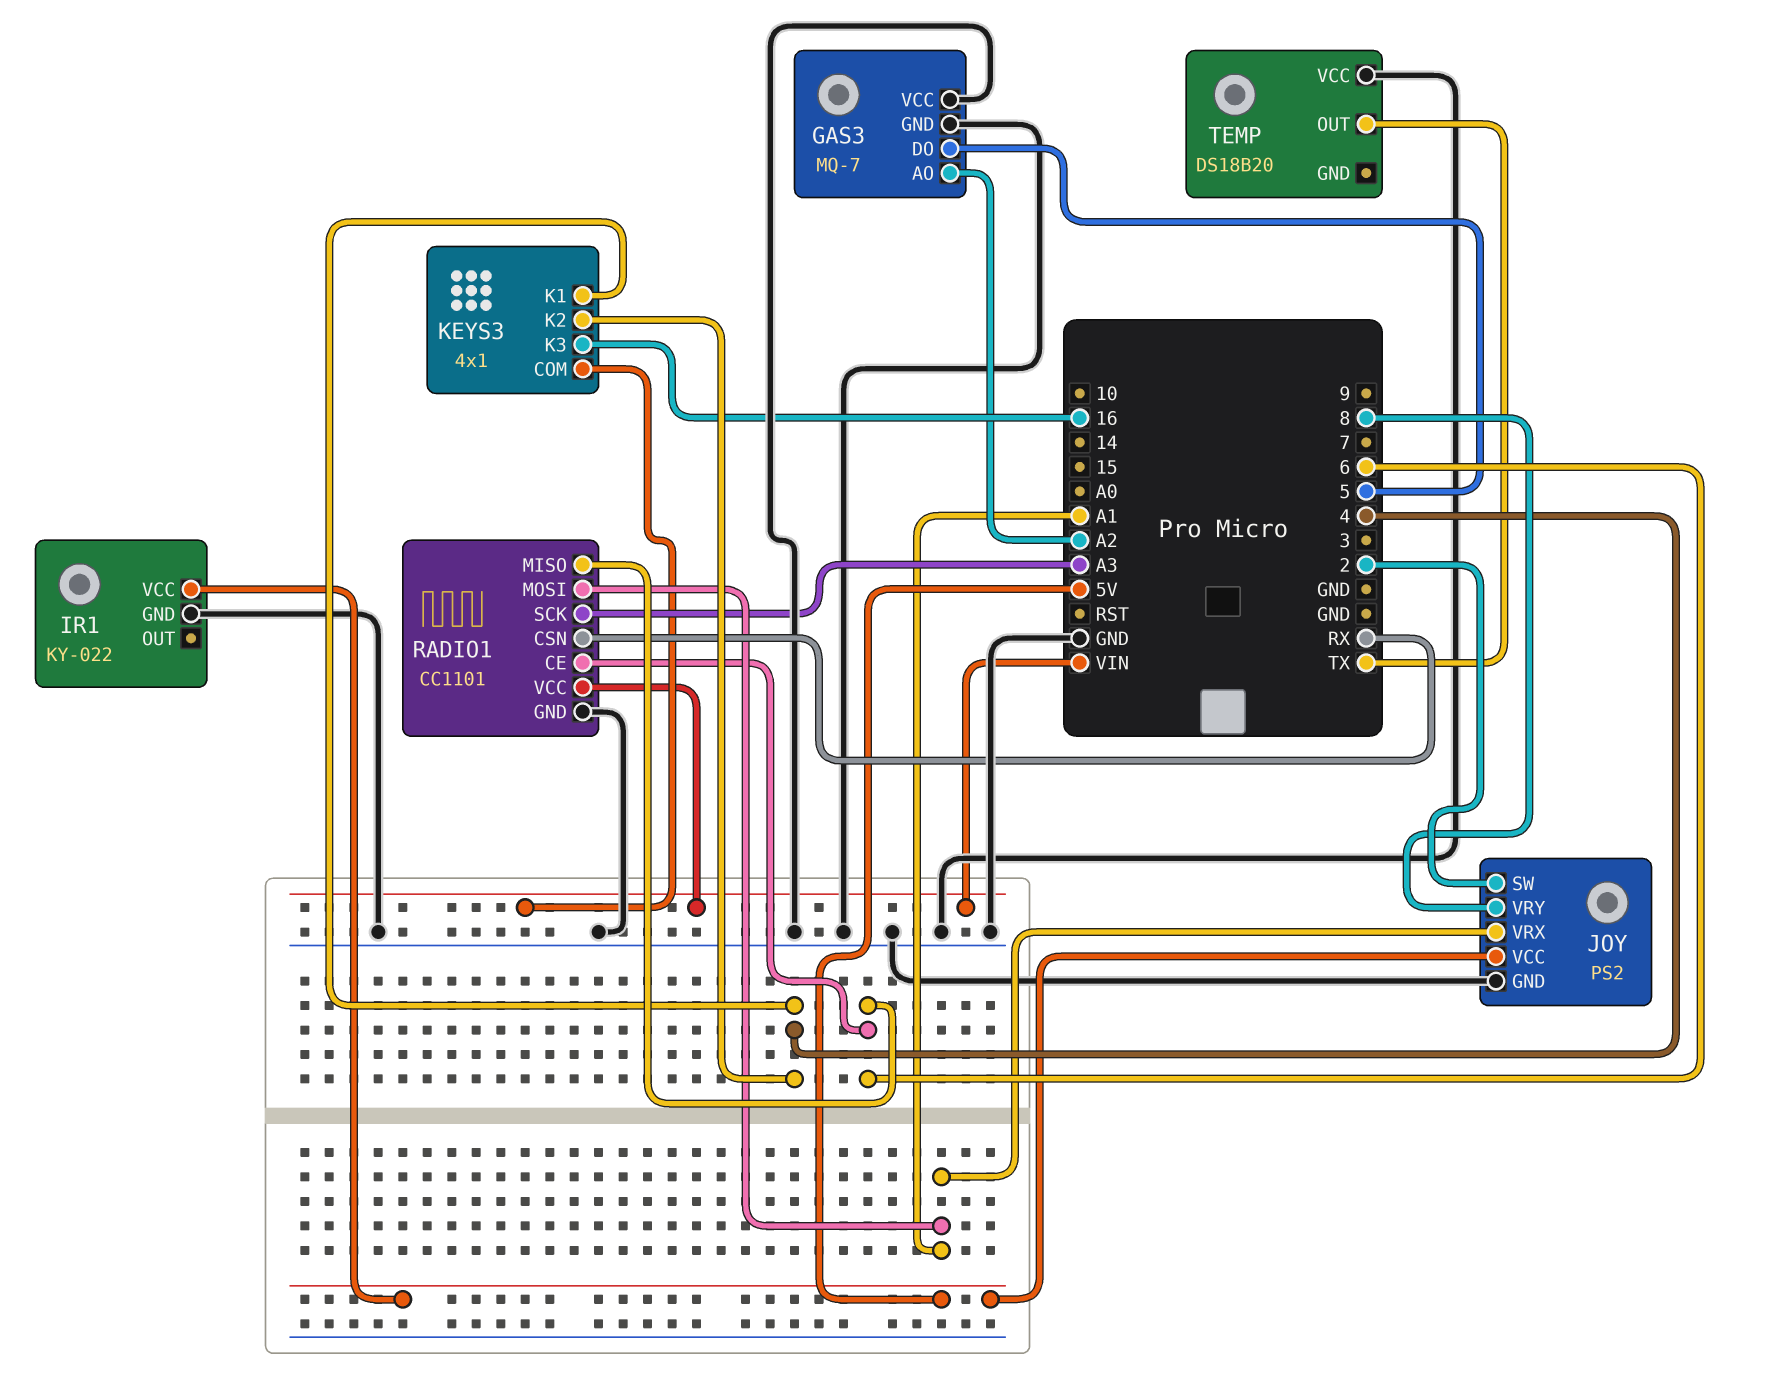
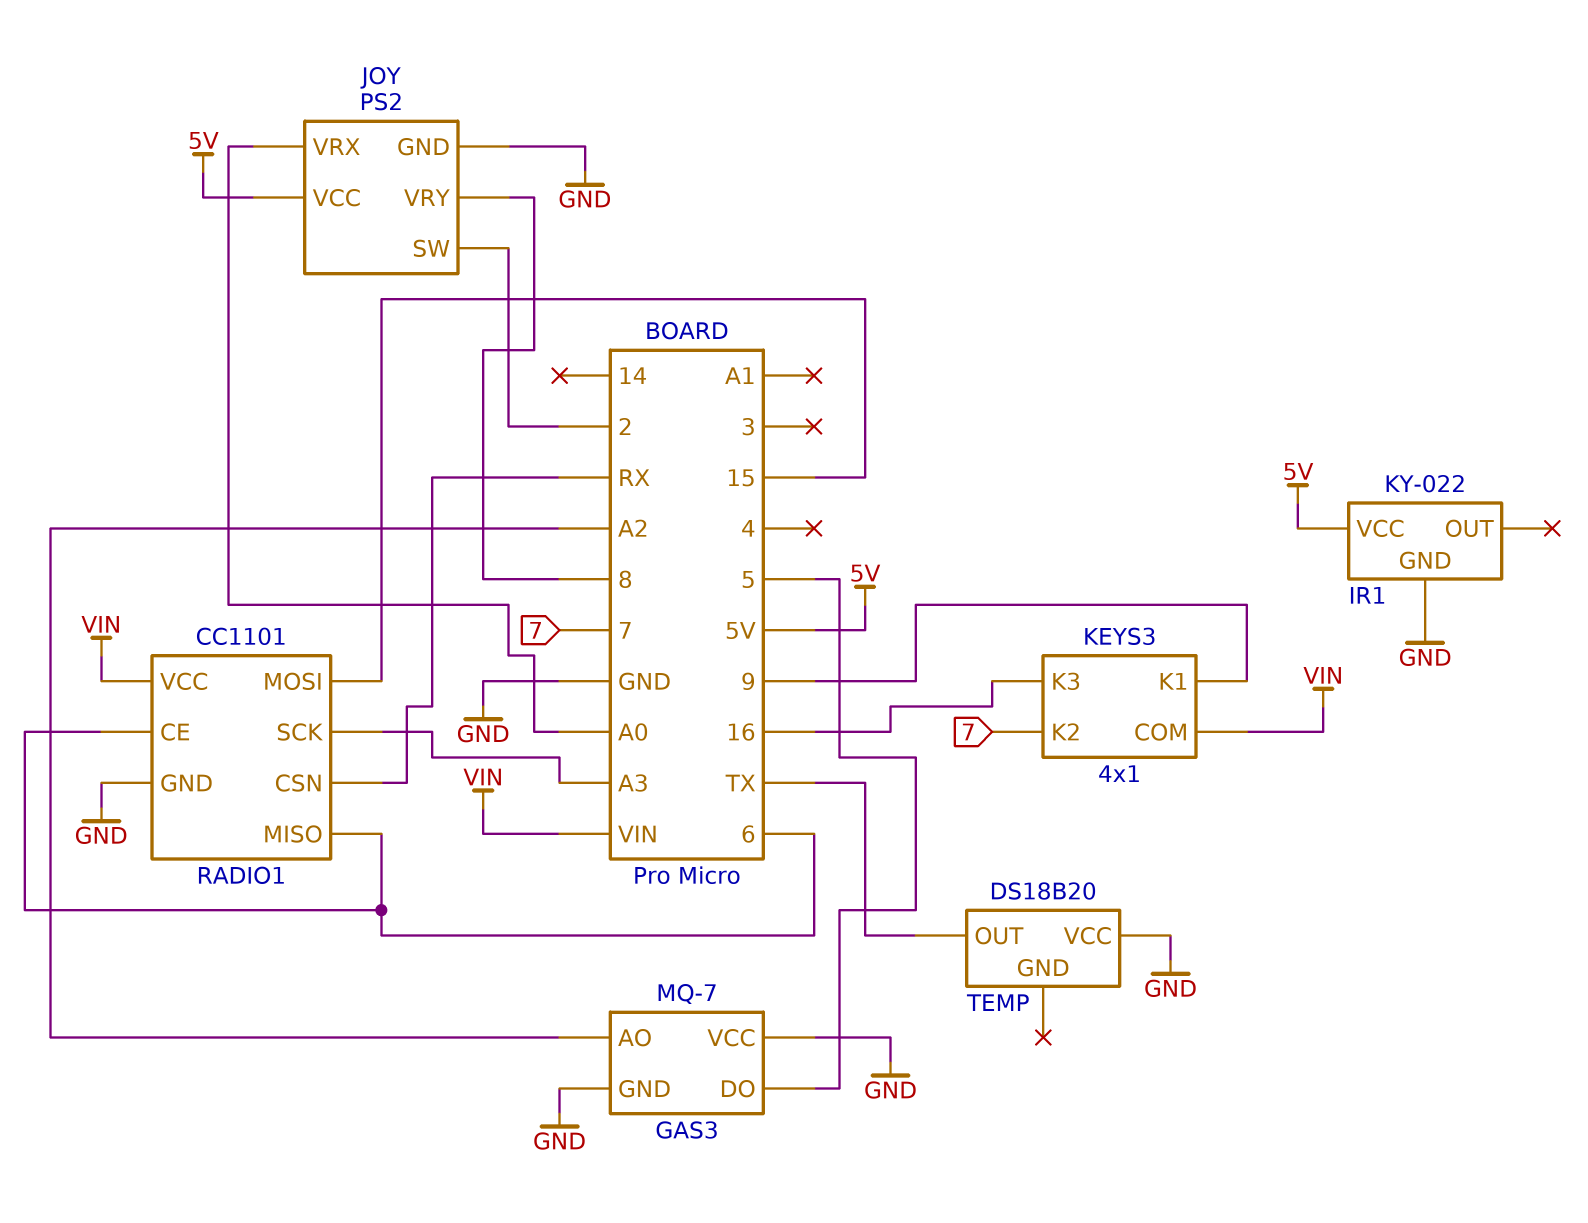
JOY pin VRX: A1 -> A0
KEYS3 pin K1: 4 -> 9
KEYS3 pin K2: 4 -> 7
RADIO1 pin MOSI: A1 -> 15

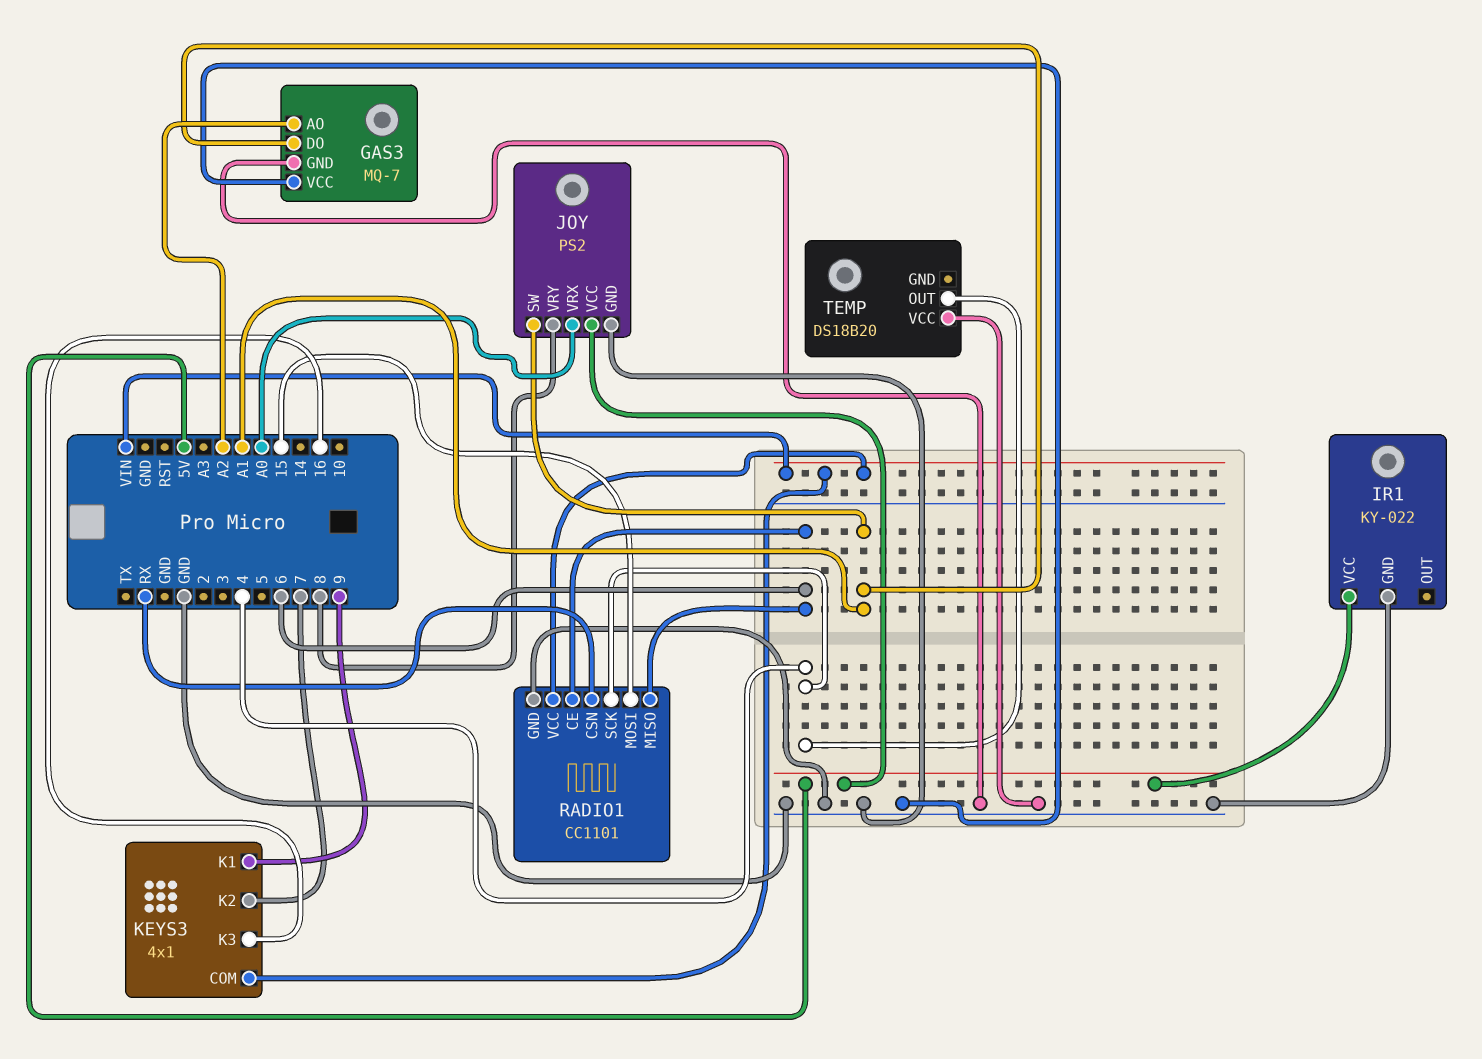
GAS3 pin DO: 5 -> A1
JOY pin SW: 2 -> A1
RADIO1 pin SCK: A3 -> 4
TEMP pin OUT: TX -> 4

